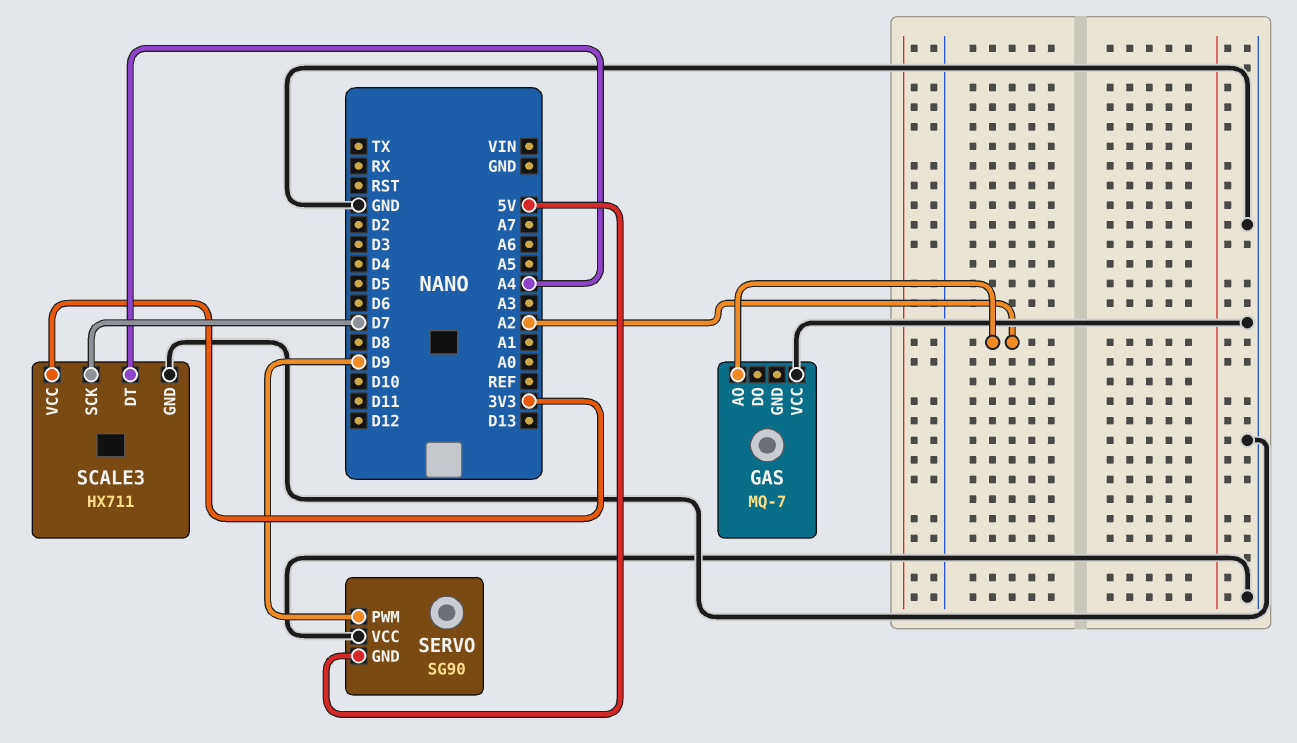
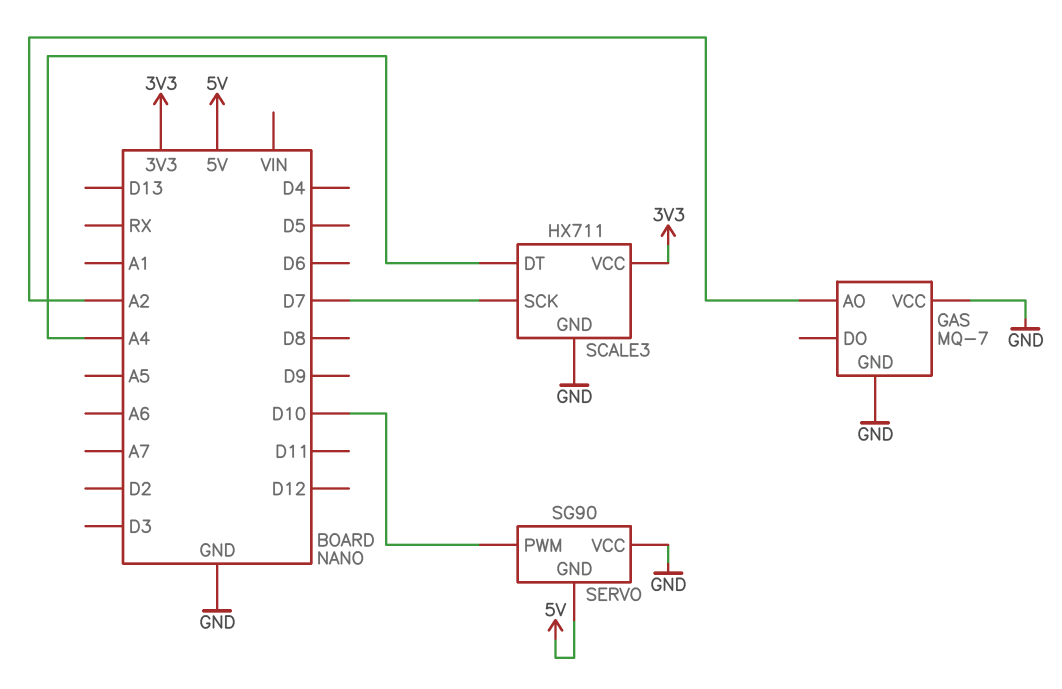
GAS pin GND: none -> GND
SERVO pin PWM: D9 -> D10

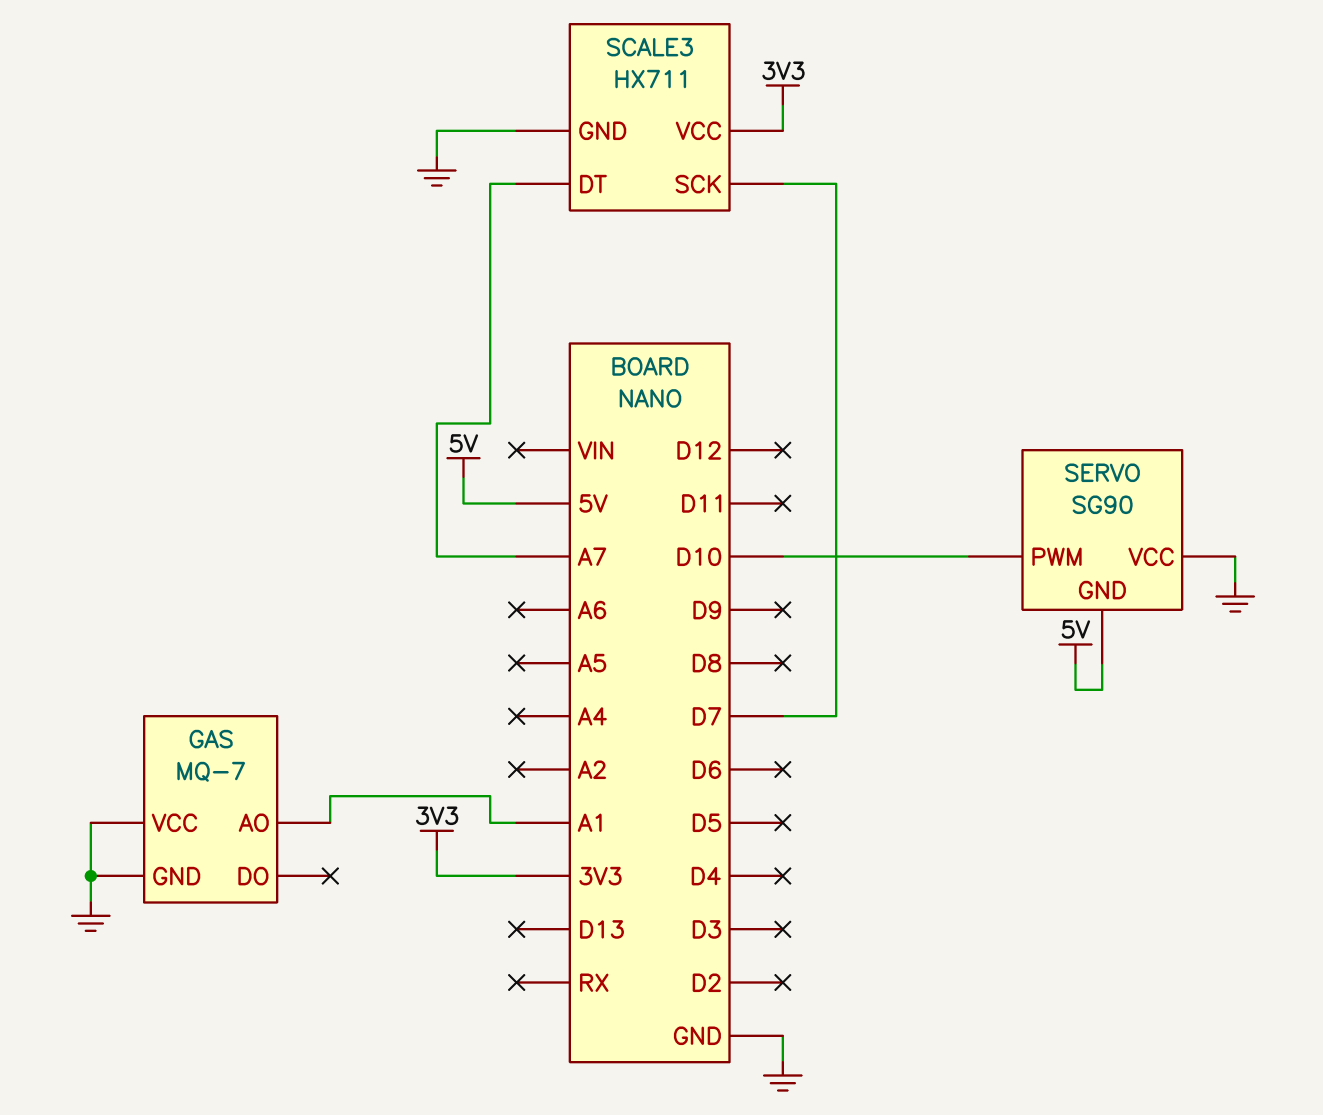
GAS pin AO: A2 -> A1
SCALE3 pin DT: A4 -> A7

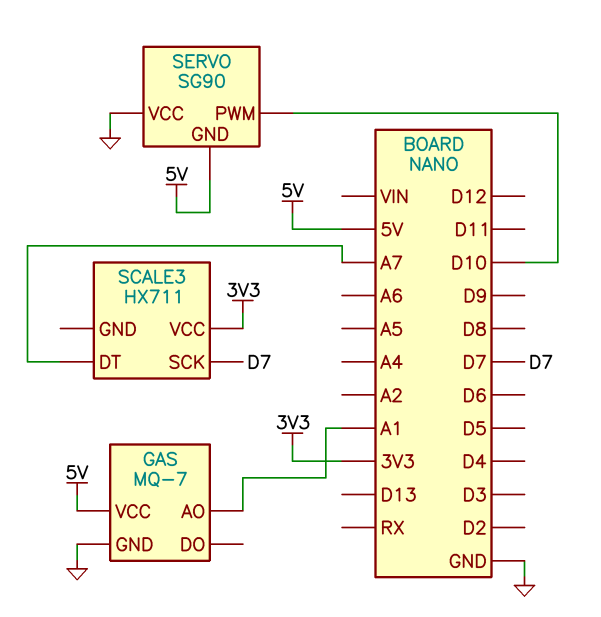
GAS pin VCC: GND -> 5V
SCALE3 pin GND: GND -> none

